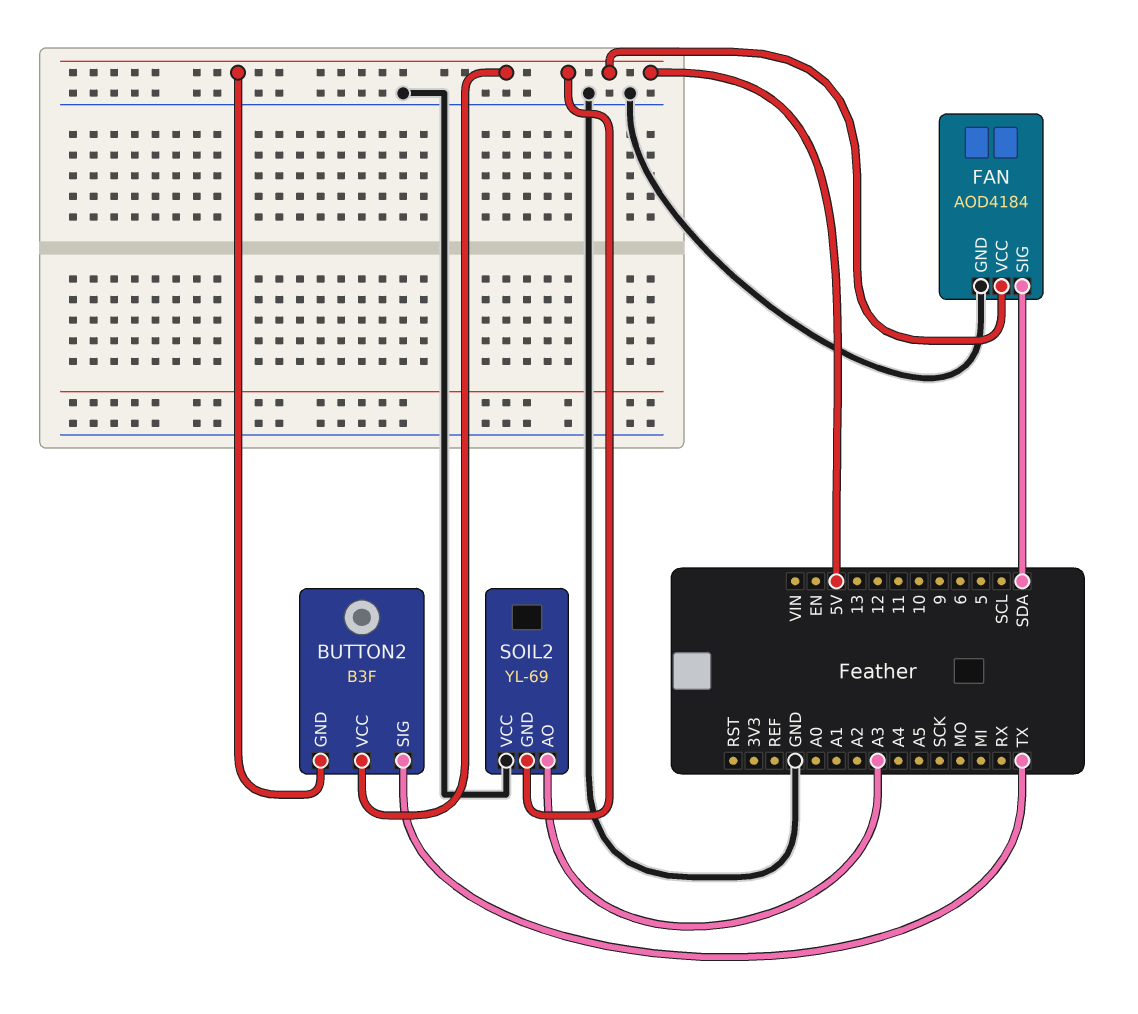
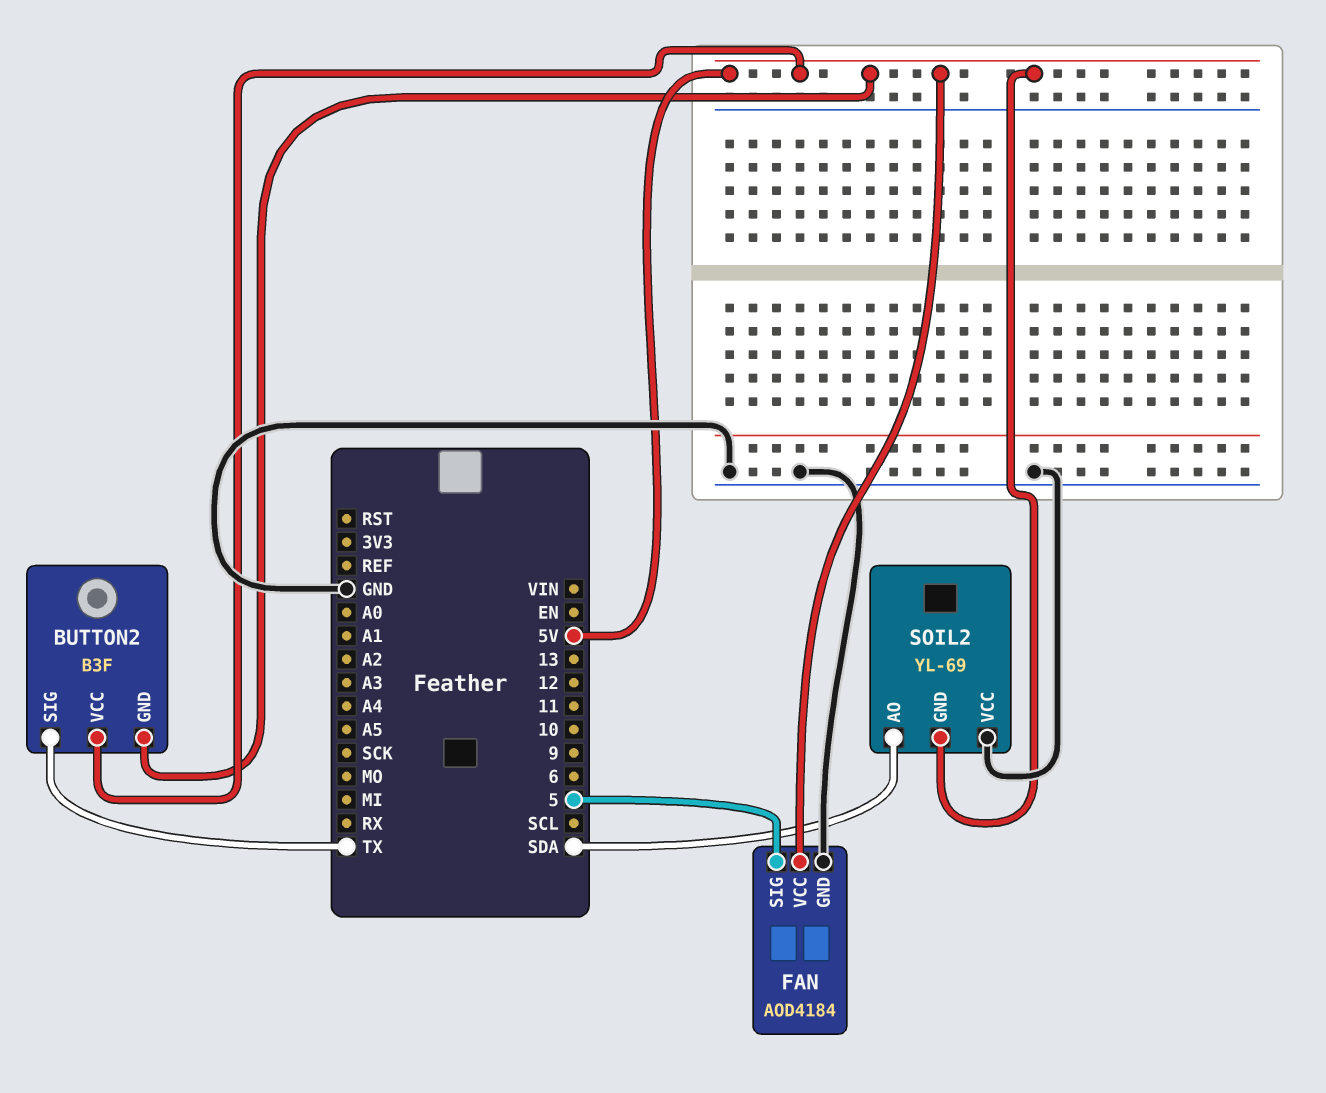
FAN pin SIG: SDA -> 5
SOIL2 pin AO: A3 -> SDA

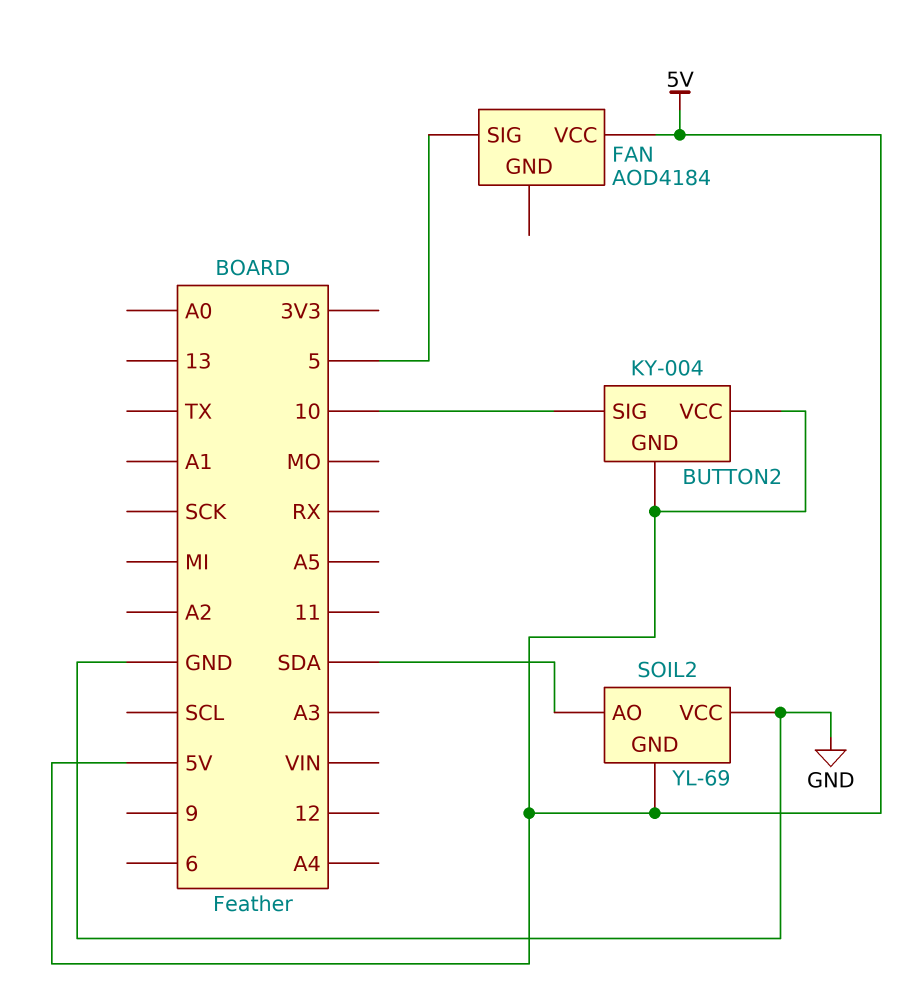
BUTTON2: B3F -> KY-004
BUTTON2 pin SIG: TX -> 10
FAN pin GND: GND -> none

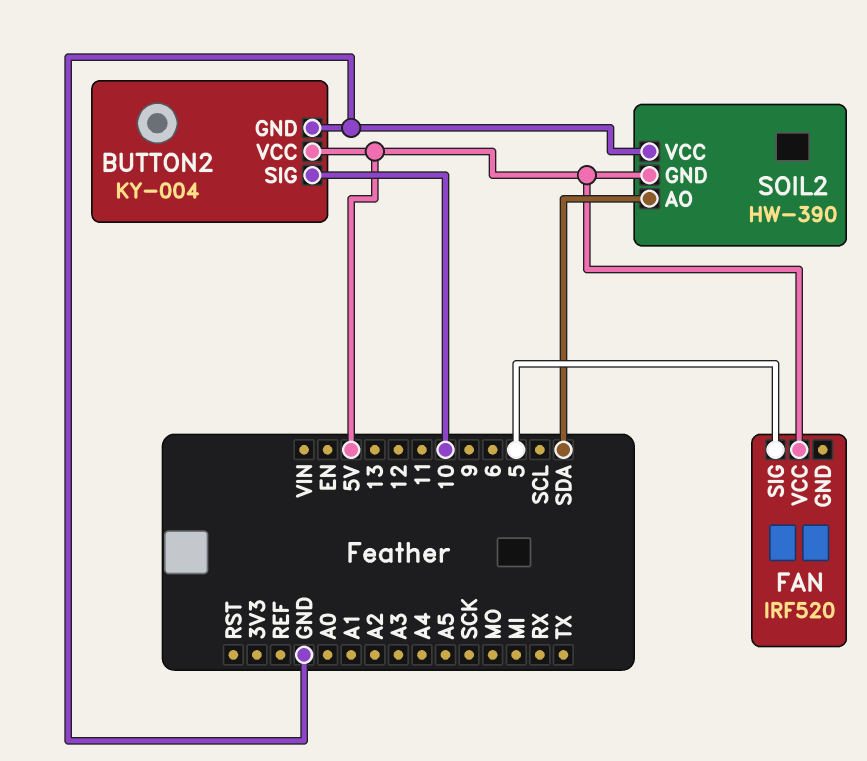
BUTTON2 pin GND: 5V -> GND
FAN: AOD4184 -> IRF520
SOIL2: YL-69 -> HW-390

